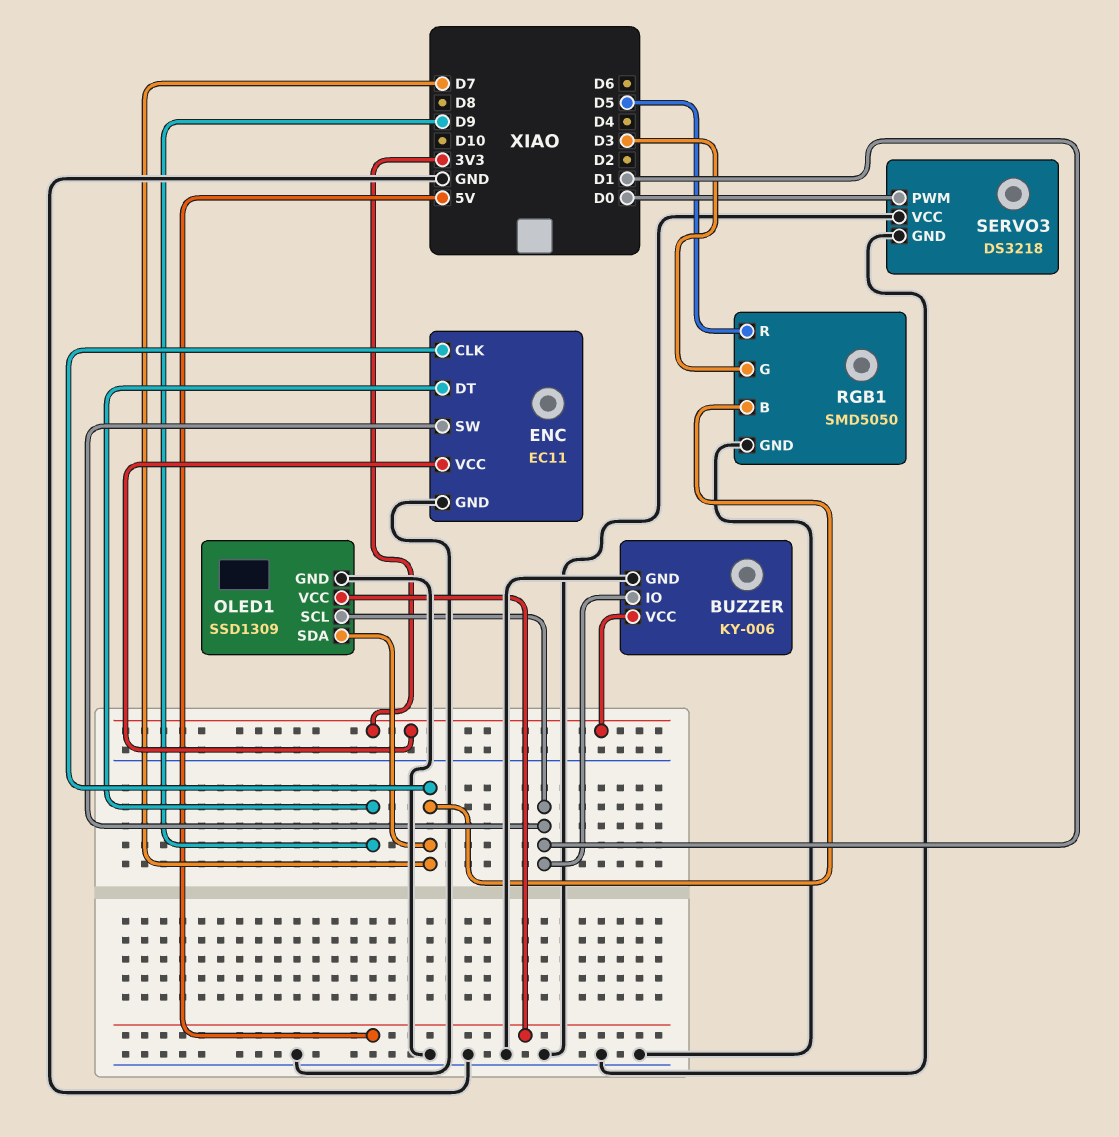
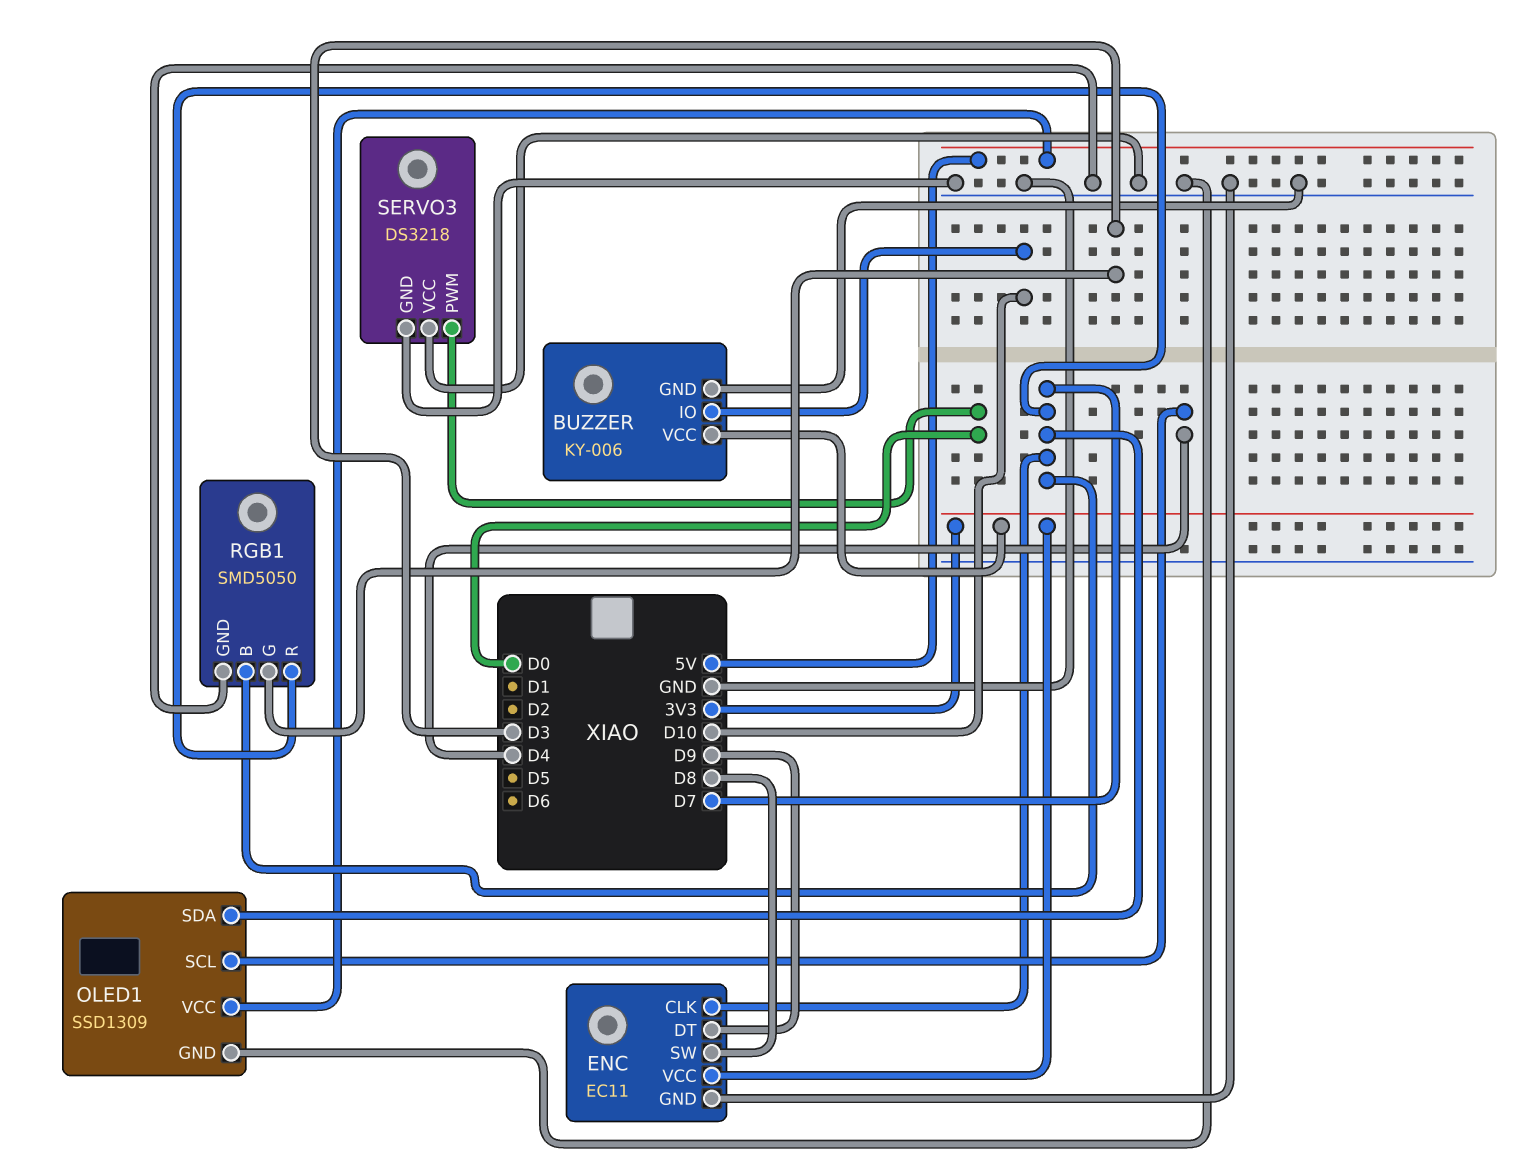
BUZZER pin IO: D1 -> D10
ENC pin SW: D1 -> D8
OLED1 pin SCL: D1 -> D4
RGB1 pin R: D5 -> D7

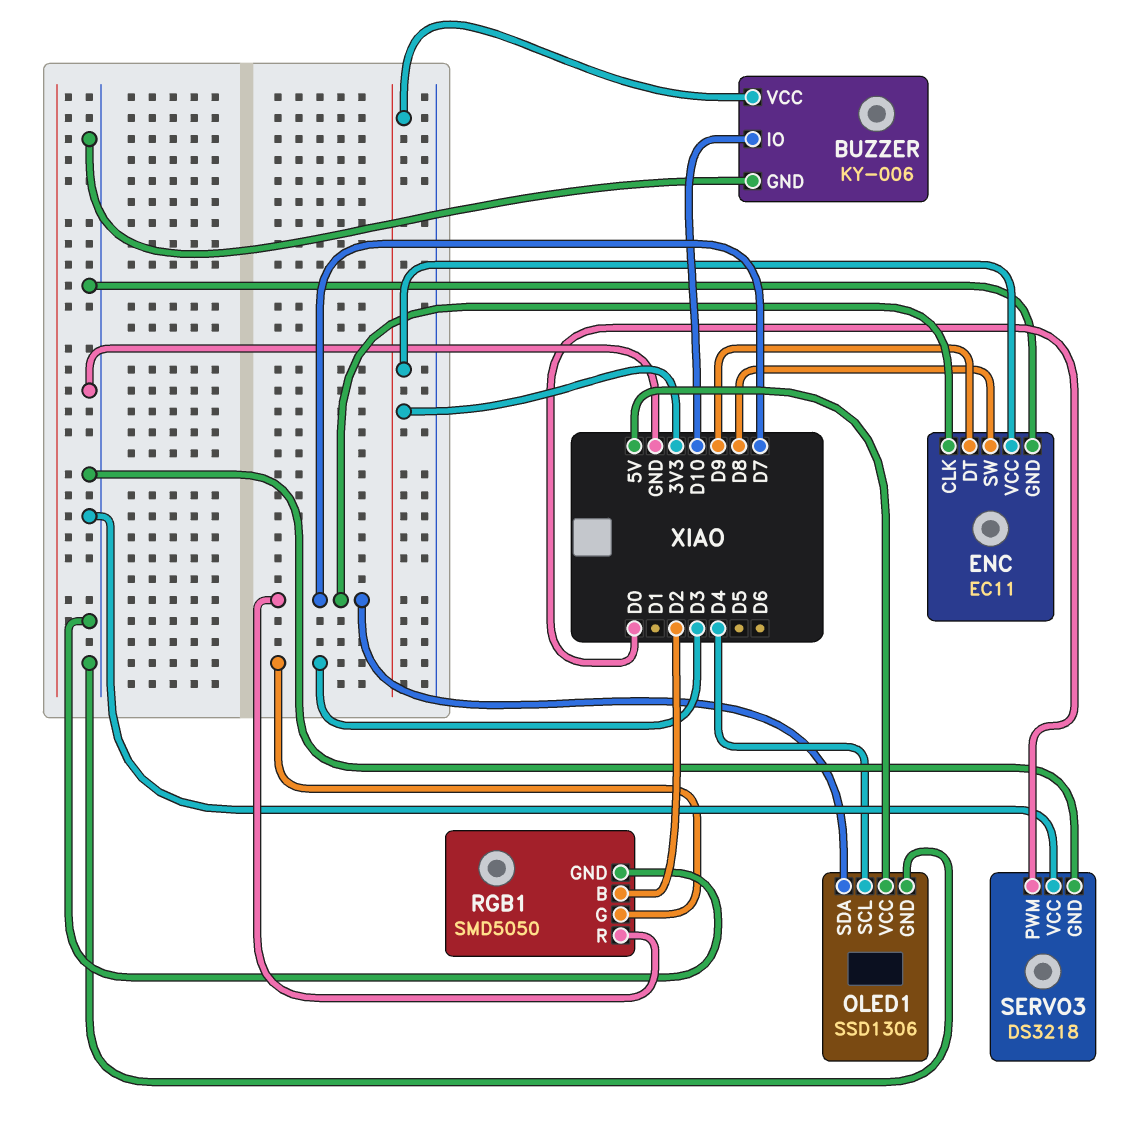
OLED1: SSD1309 -> SSD1306
RGB1 pin B: D7 -> D2

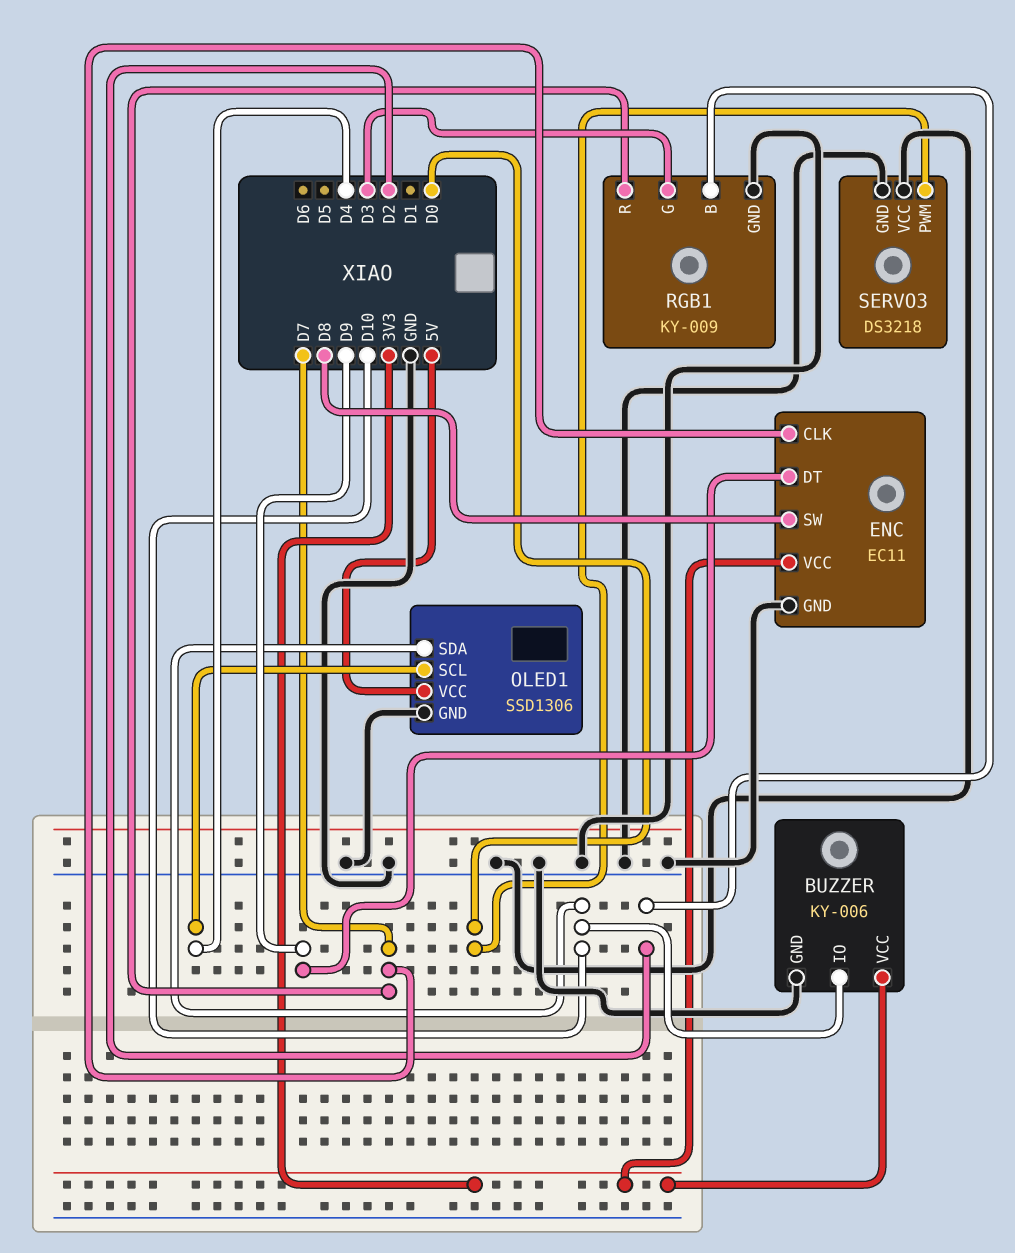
OLED1 pin SDA: D7 -> D10
RGB1: SMD5050 -> KY-009

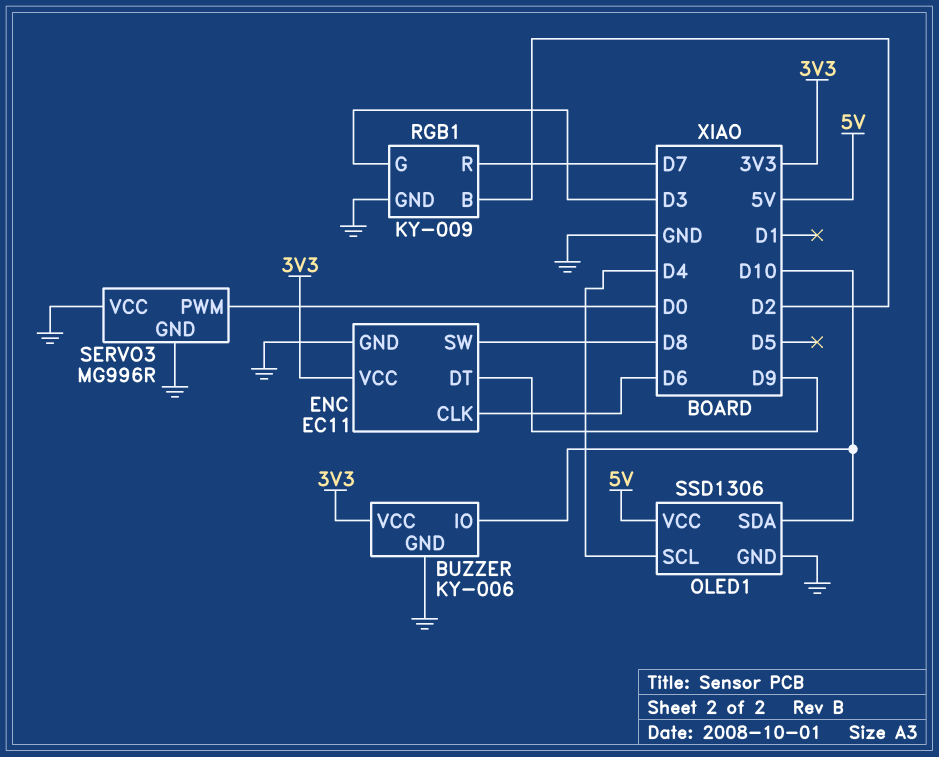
ENC pin CLK: D7 -> D6
SERVO3: DS3218 -> MG996R

